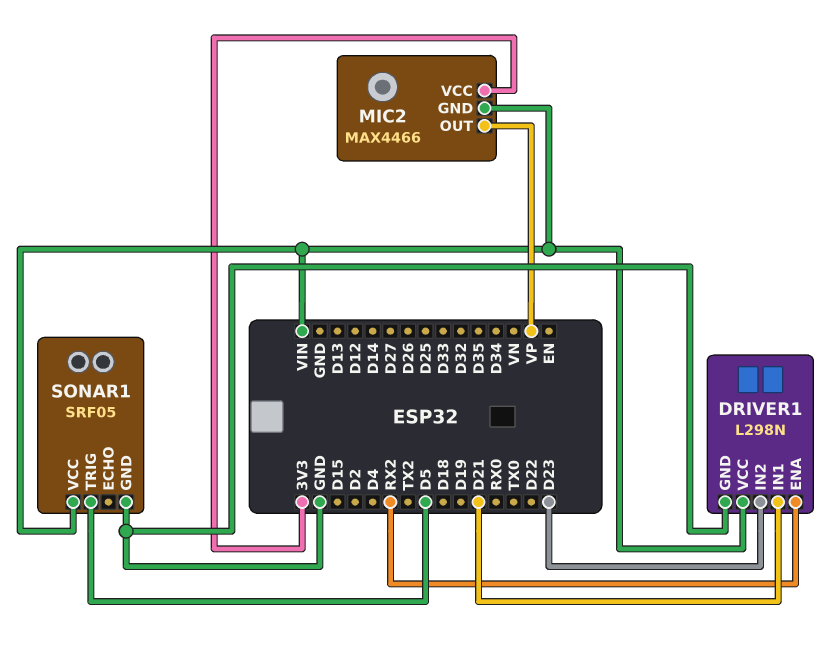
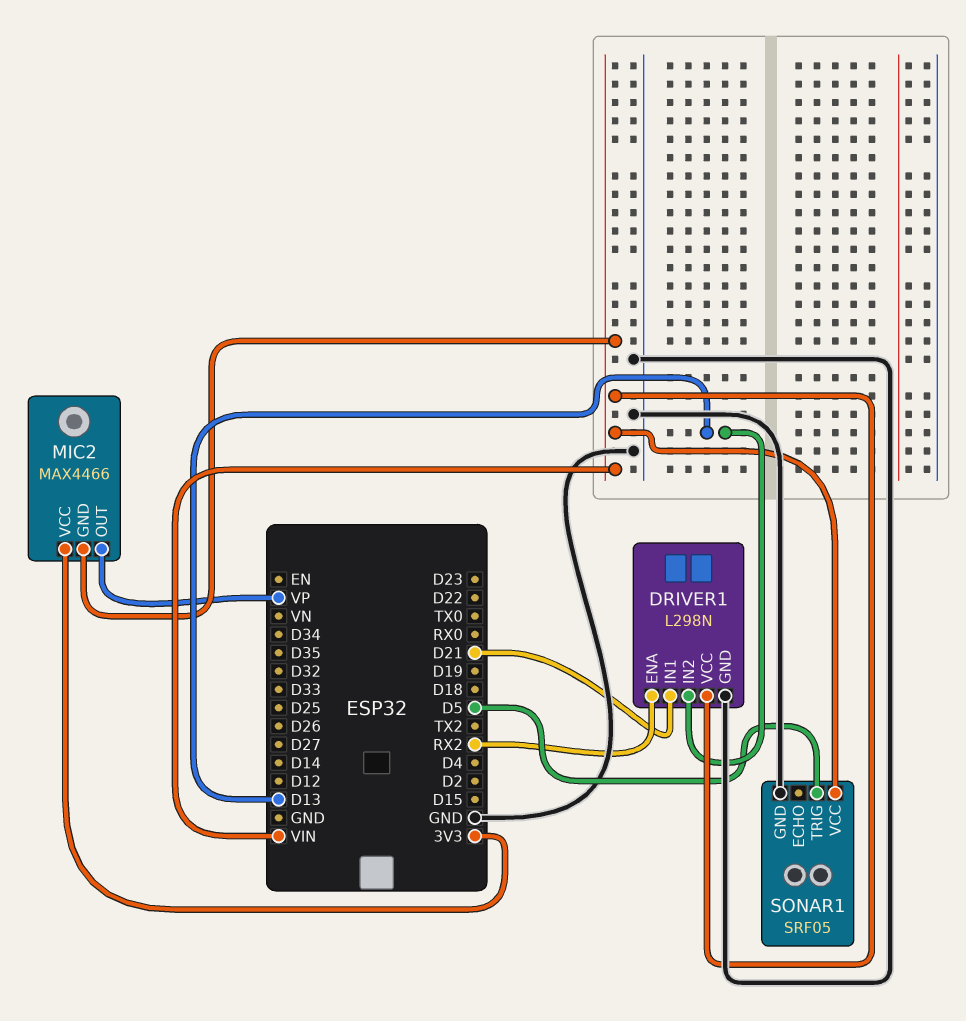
DRIVER1 pin IN2: D23 -> D13

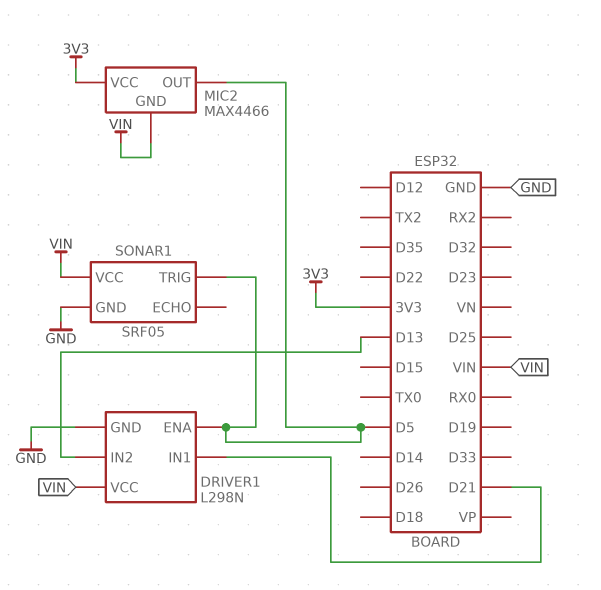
DRIVER1 pin ENA: RX2 -> D5
MIC2 pin OUT: VP -> D5

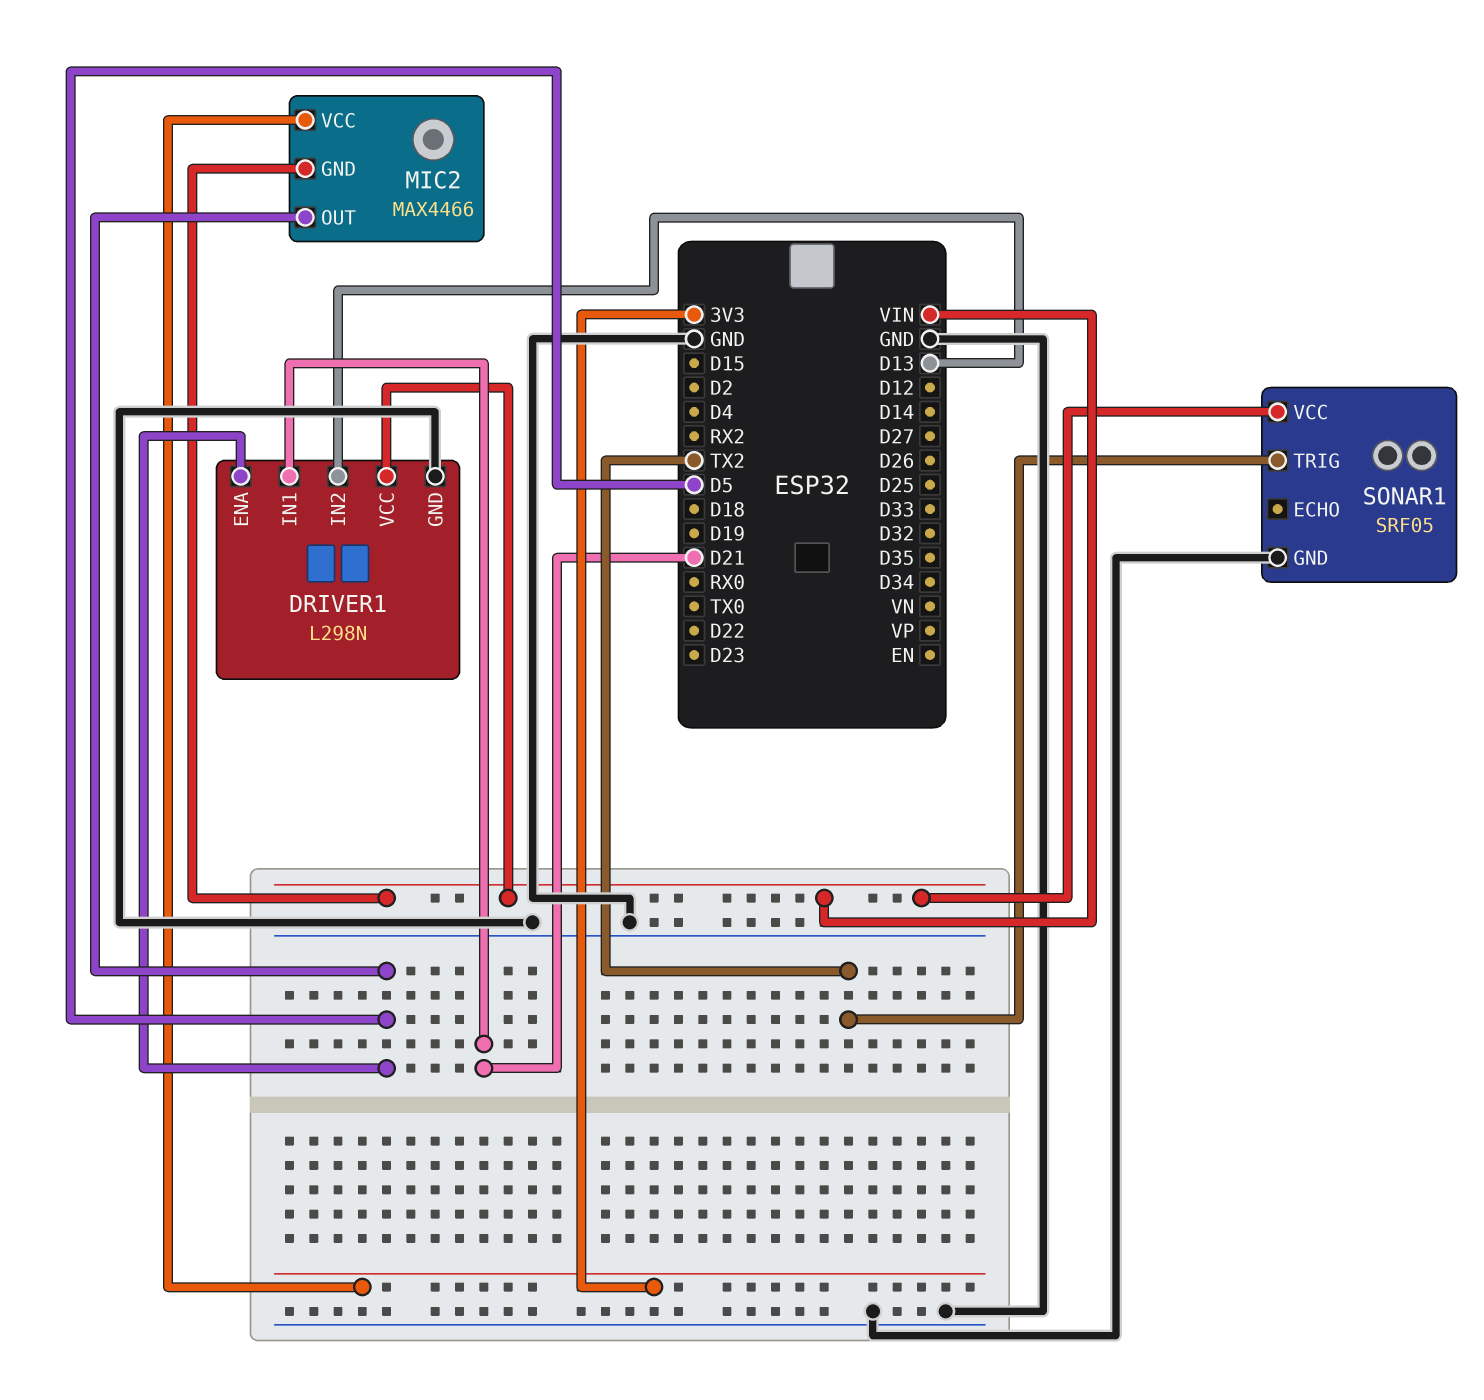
SONAR1 pin TRIG: D5 -> TX2

